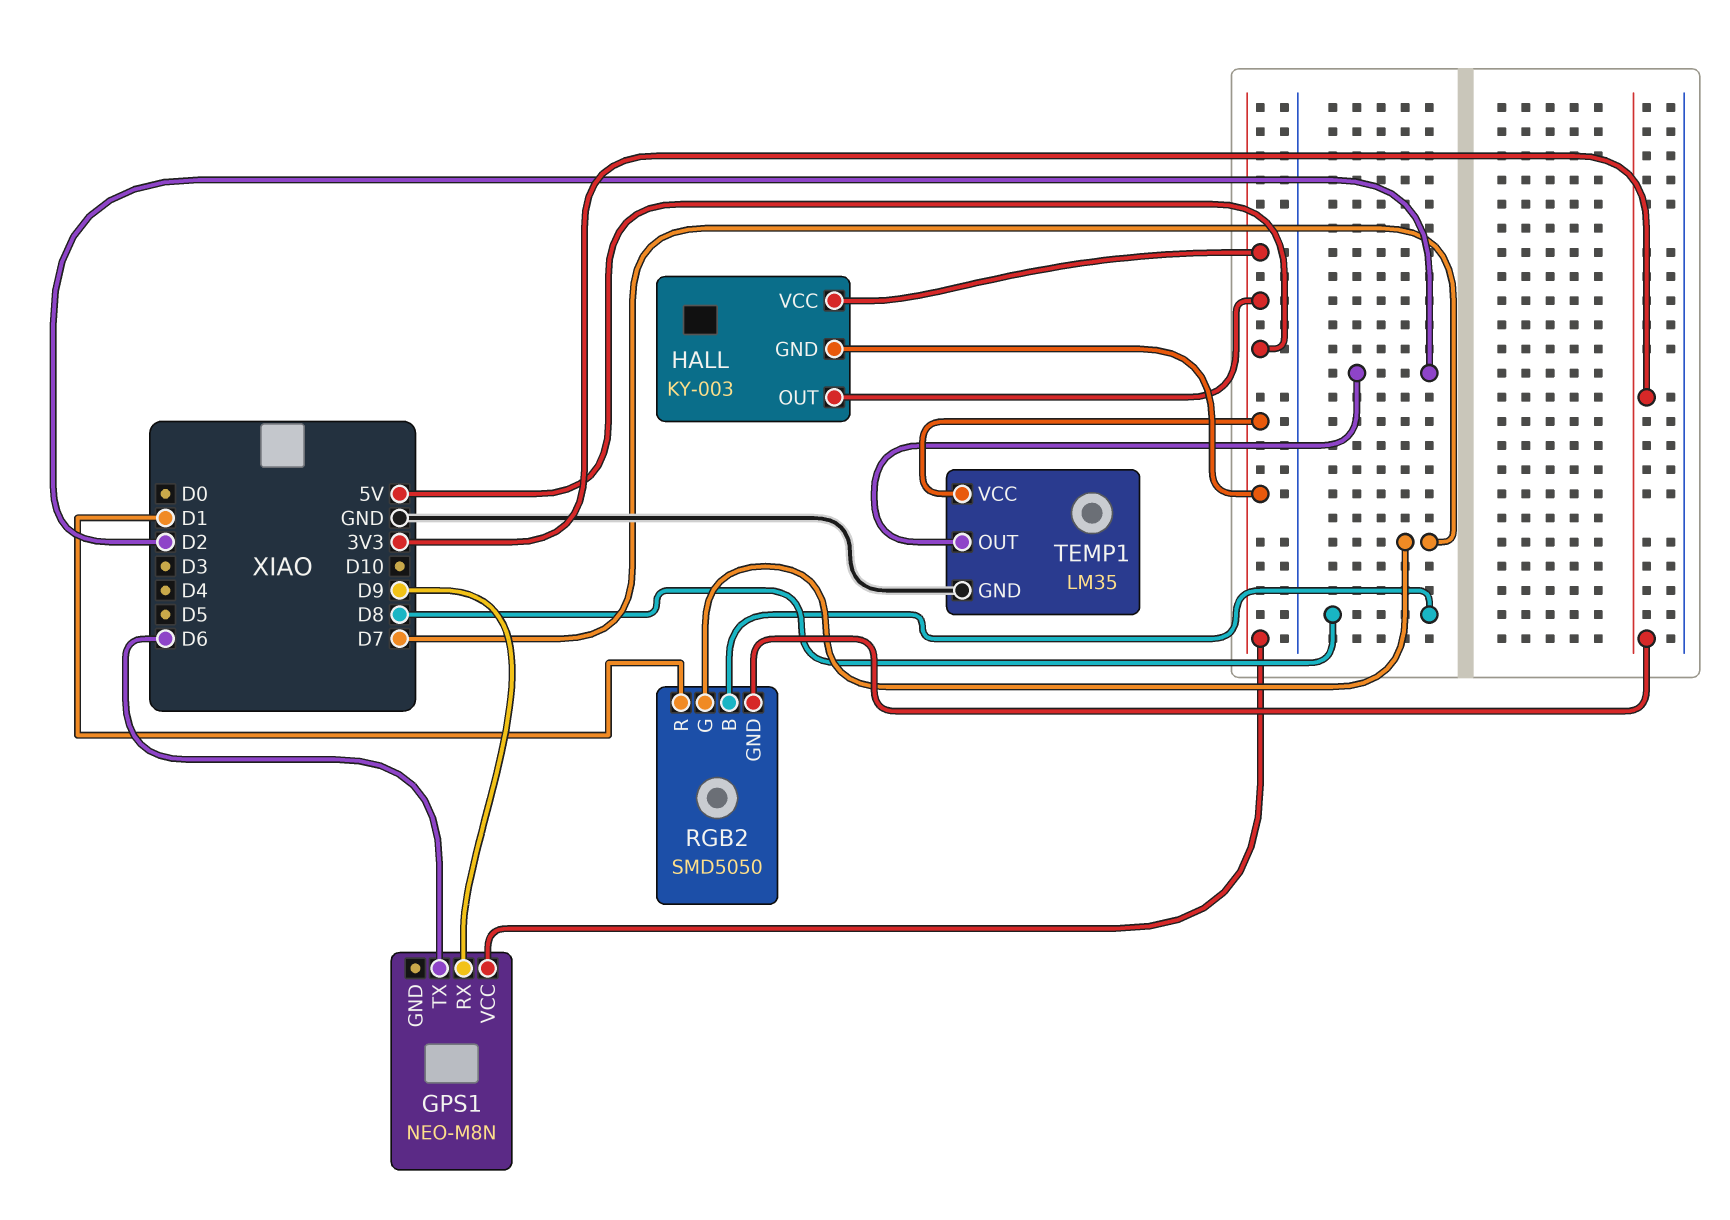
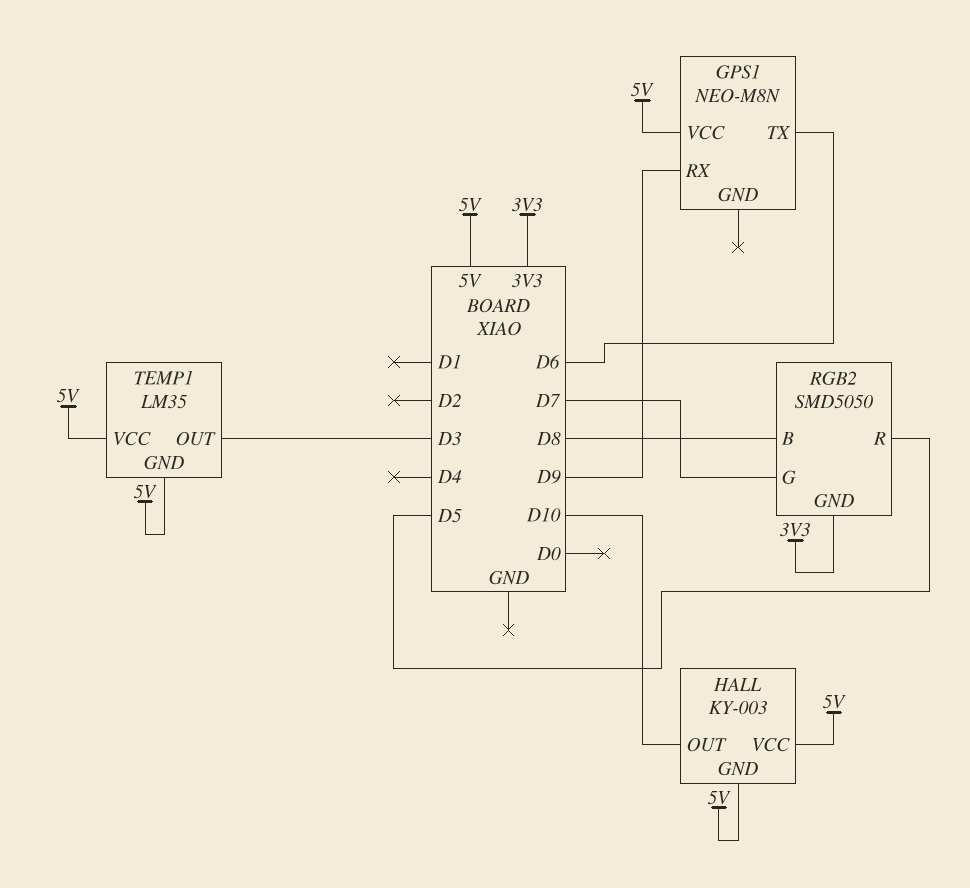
HALL pin OUT: 5V -> D10
RGB2 pin R: D1 -> D5
TEMP1 pin GND: GND -> 5V
TEMP1 pin OUT: D2 -> D3

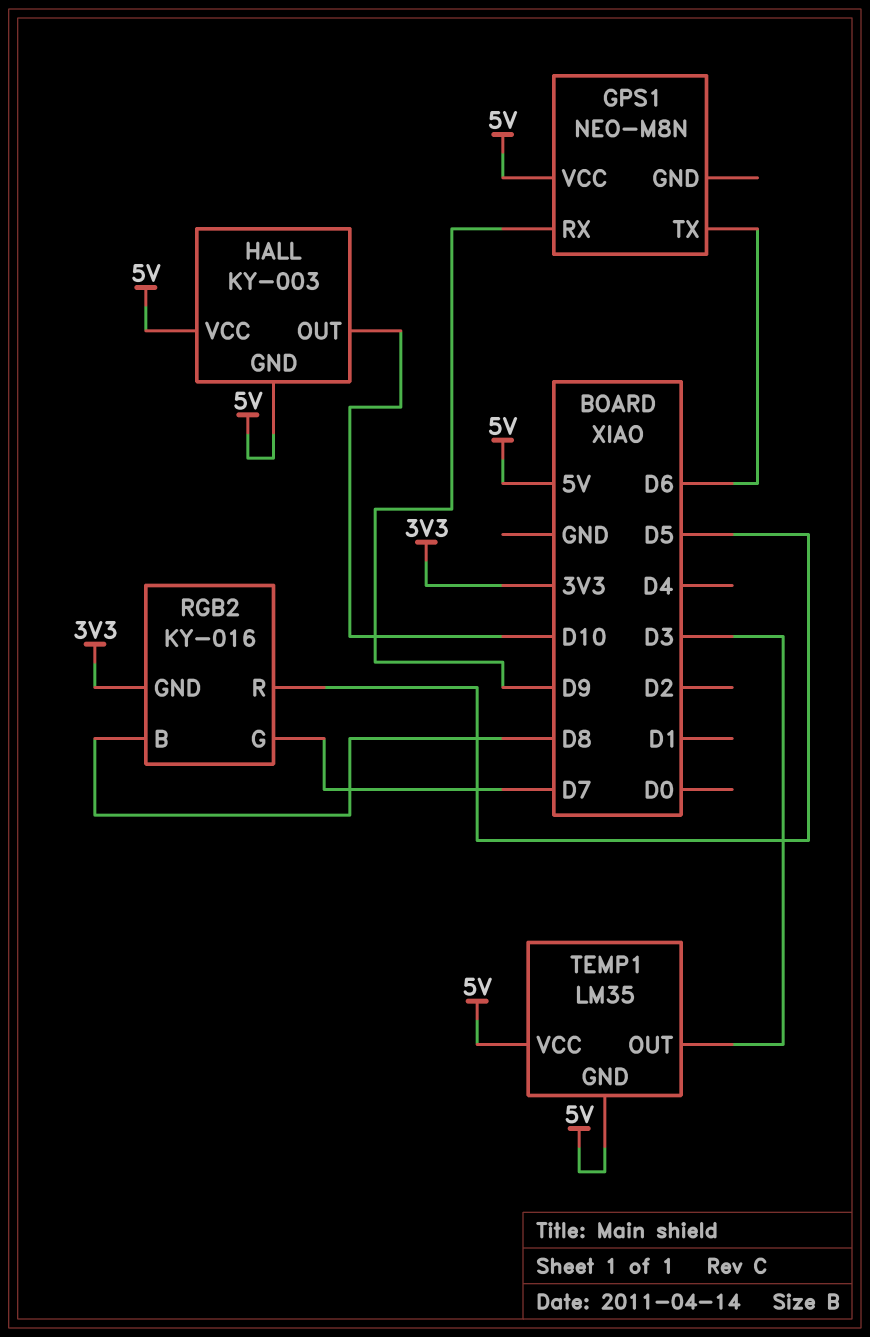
RGB2: SMD5050 -> KY-016

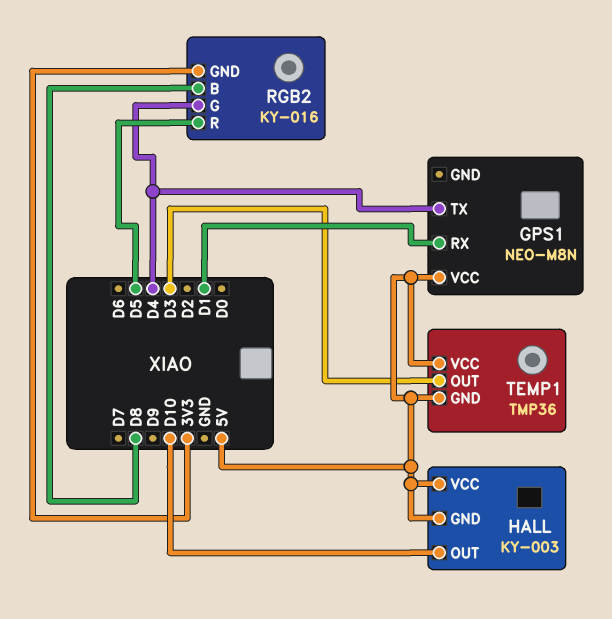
GPS1 pin RX: D9 -> D1
GPS1 pin TX: D6 -> D4
RGB2 pin G: D7 -> D4
TEMP1: LM35 -> TMP36

